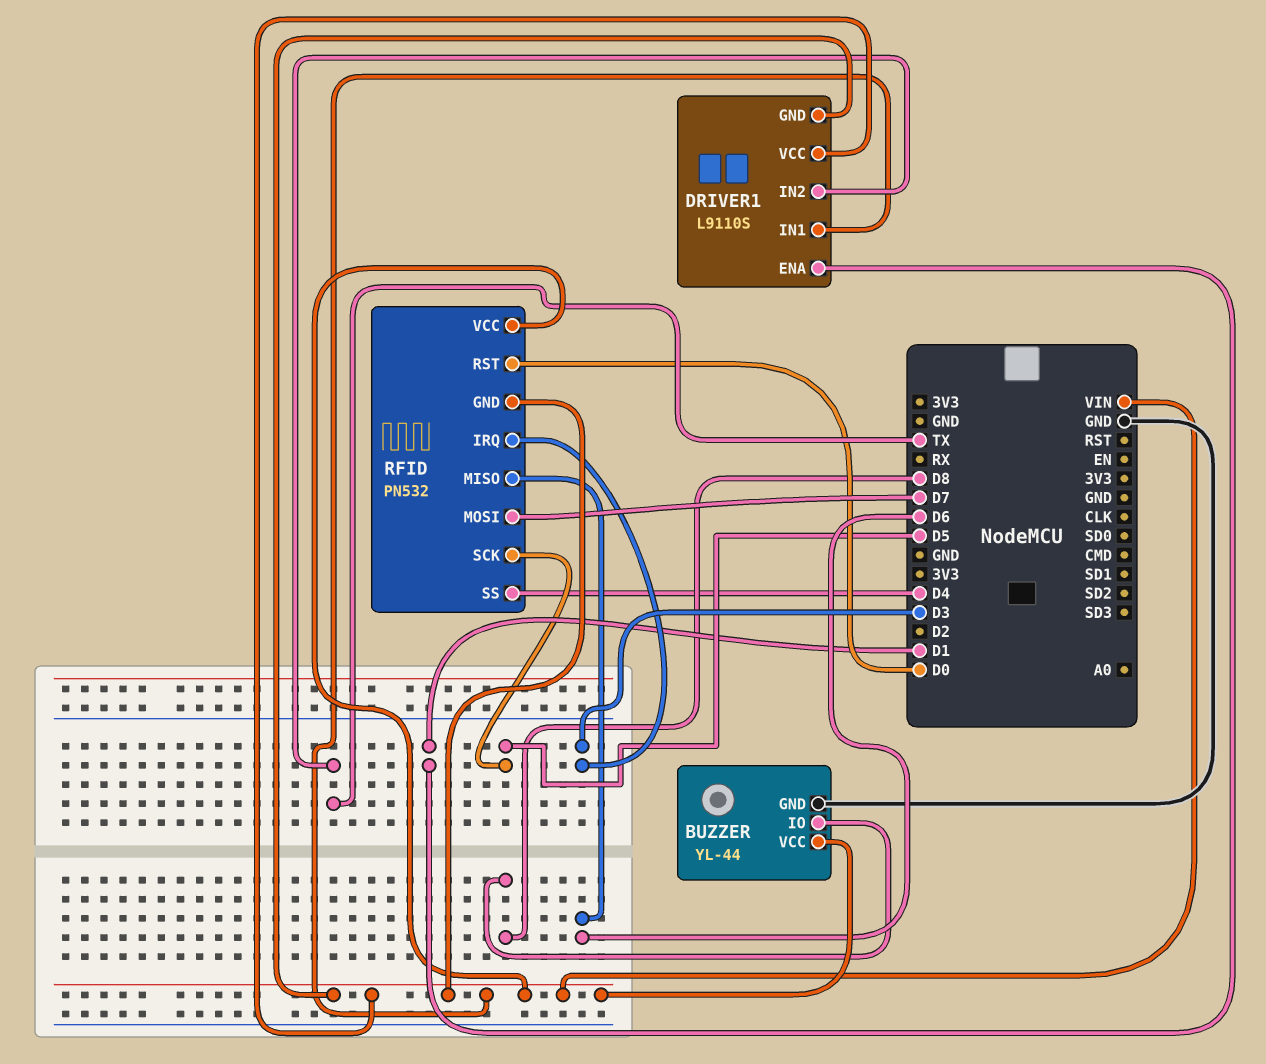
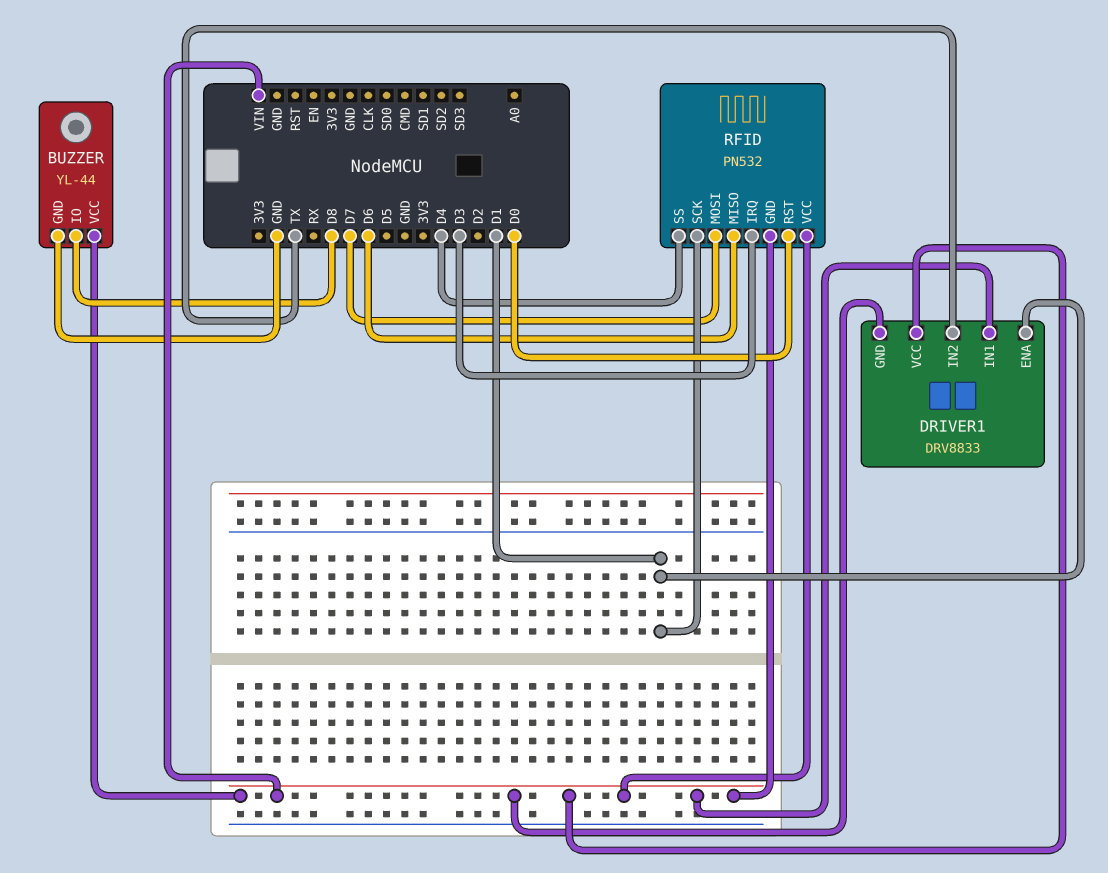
DRIVER1: L9110S -> DRV8833
RFID pin SCK: D5 -> D1

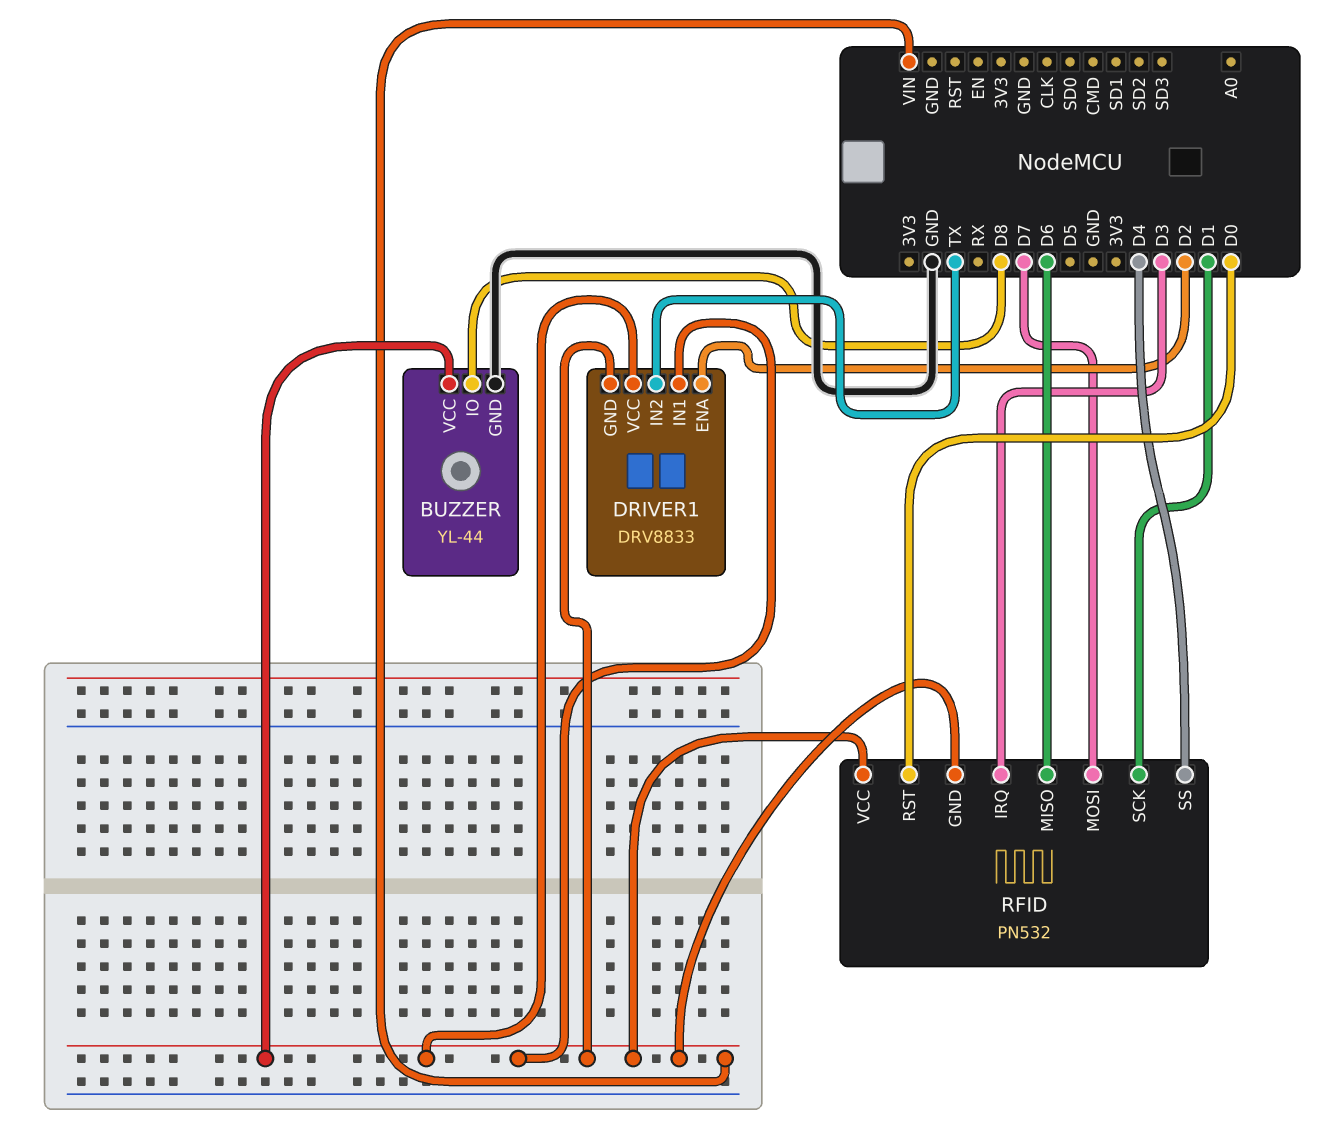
DRIVER1 pin ENA: D1 -> D2

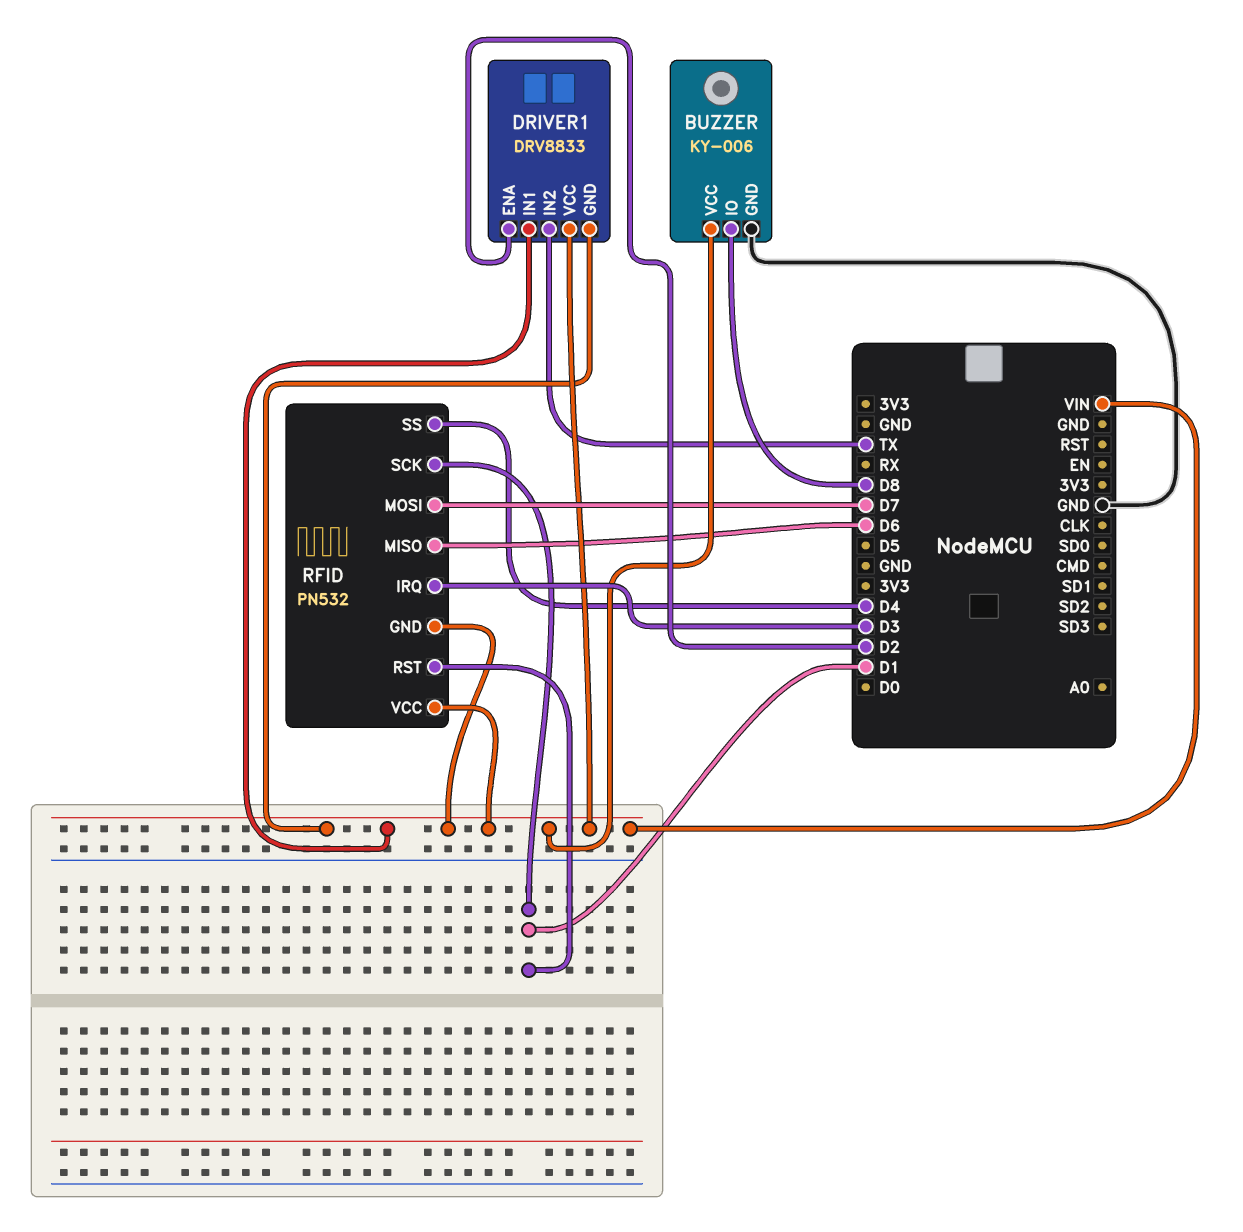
BUZZER: YL-44 -> KY-006
RFID pin RST: D0 -> D1

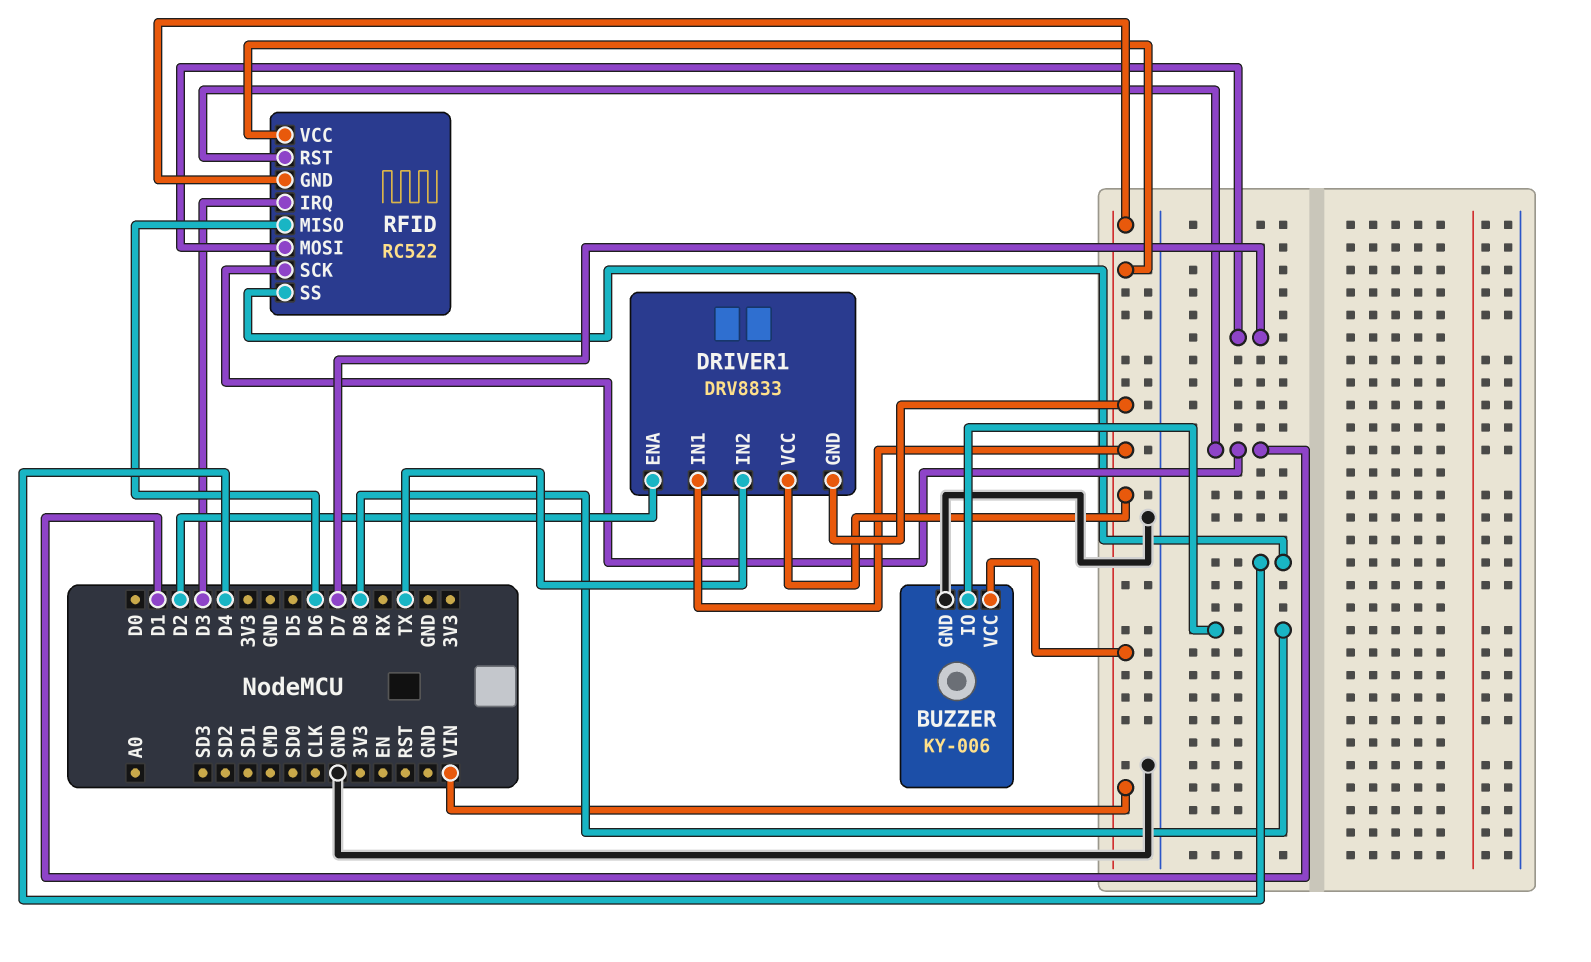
RFID: PN532 -> RC522

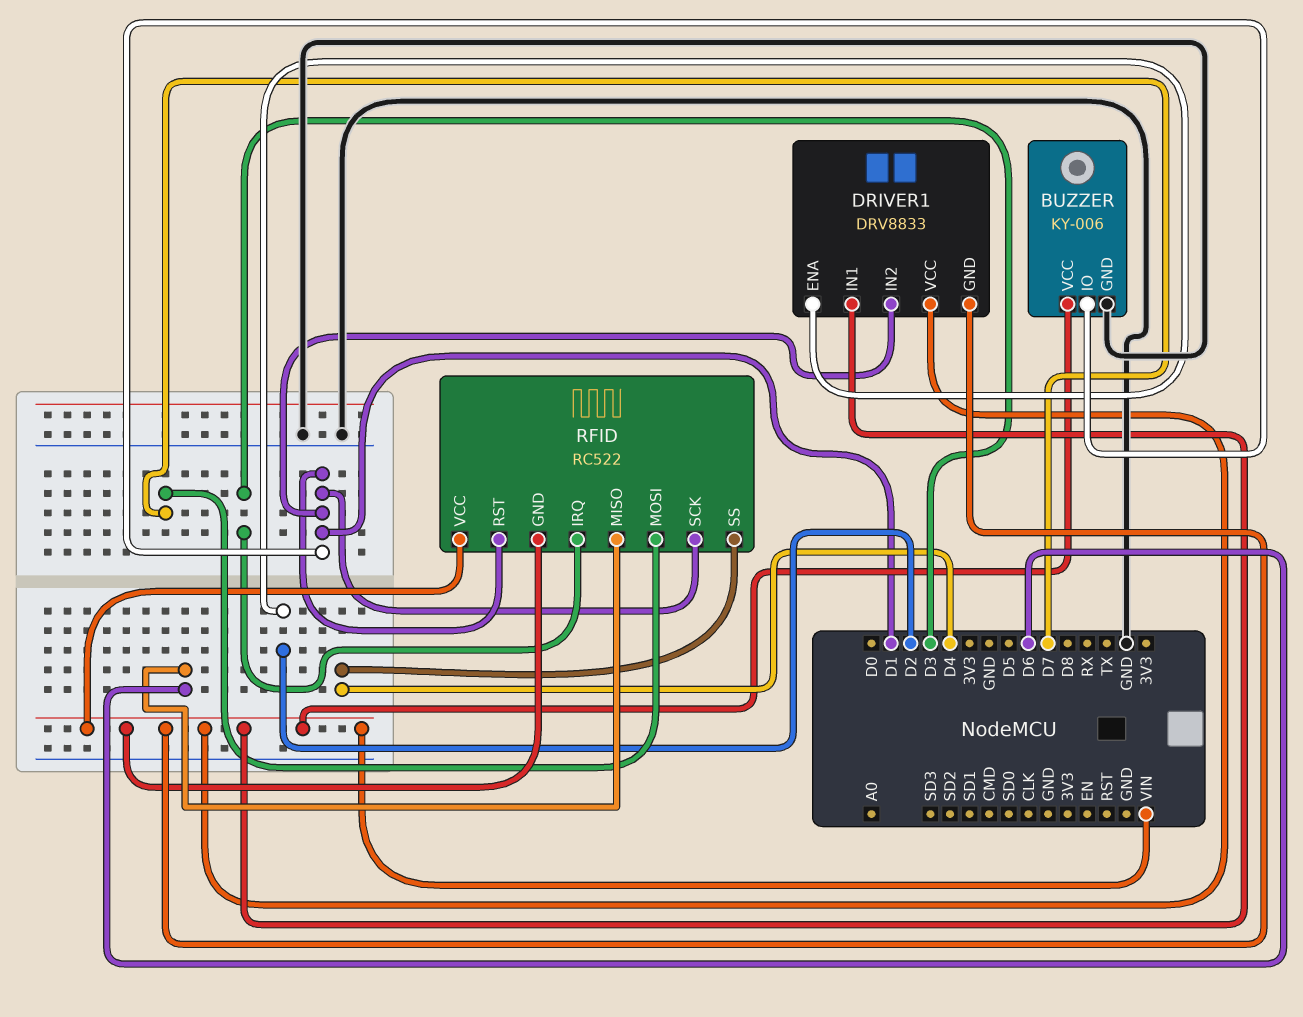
BUZZER pin IO: D8 -> D1
DRIVER1 pin IN2: TX -> D1

